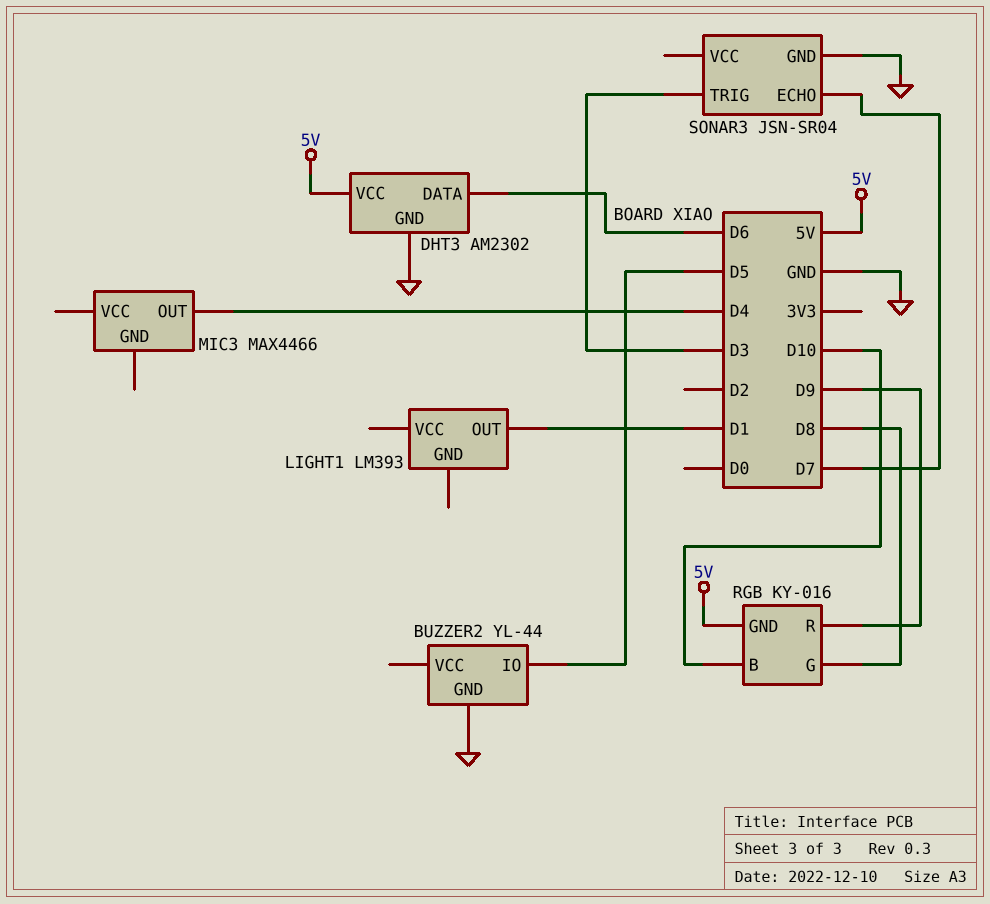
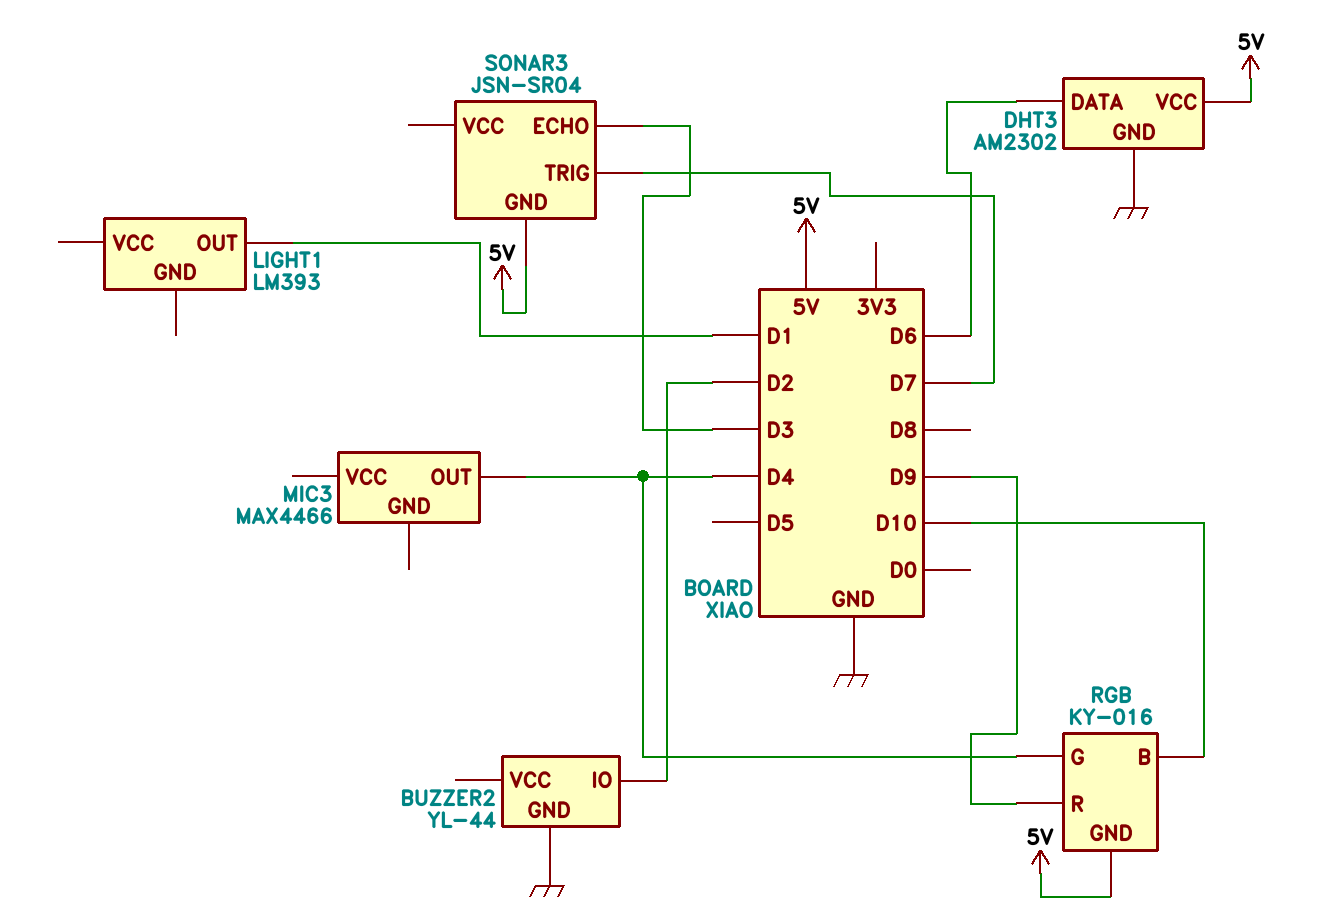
BUZZER2 pin IO: D5 -> D2
RGB pin G: D8 -> D4
SONAR3 pin ECHO: D7 -> D3
SONAR3 pin GND: GND -> 5V
SONAR3 pin TRIG: D3 -> D7

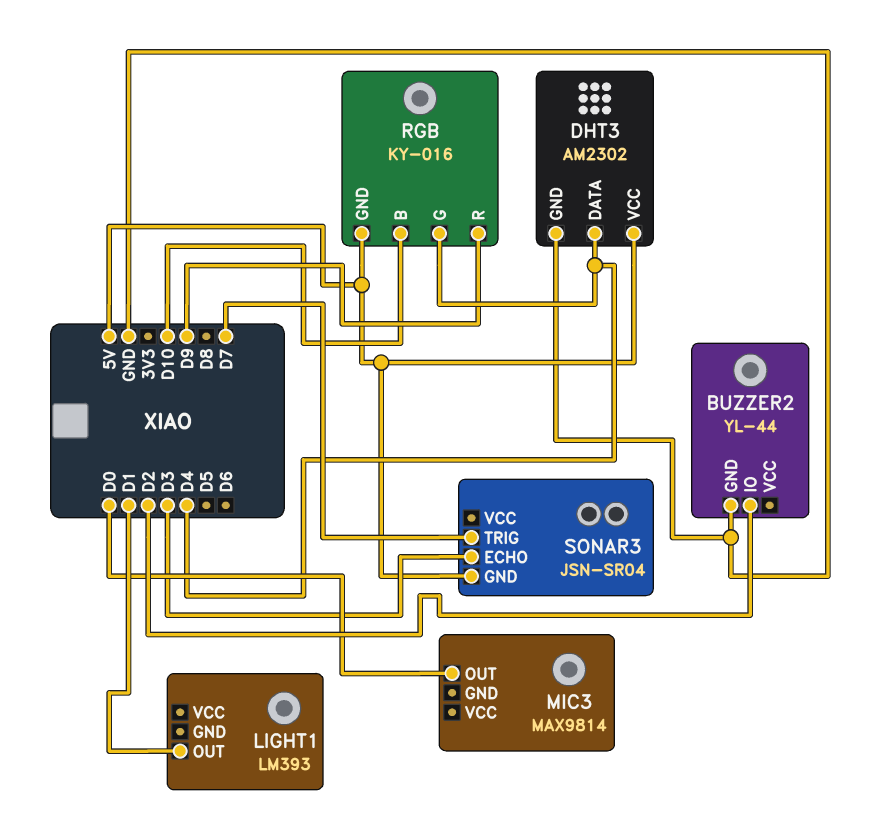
DHT3 pin DATA: D6 -> D4
MIC3: MAX4466 -> MAX9814
MIC3 pin OUT: D4 -> D0

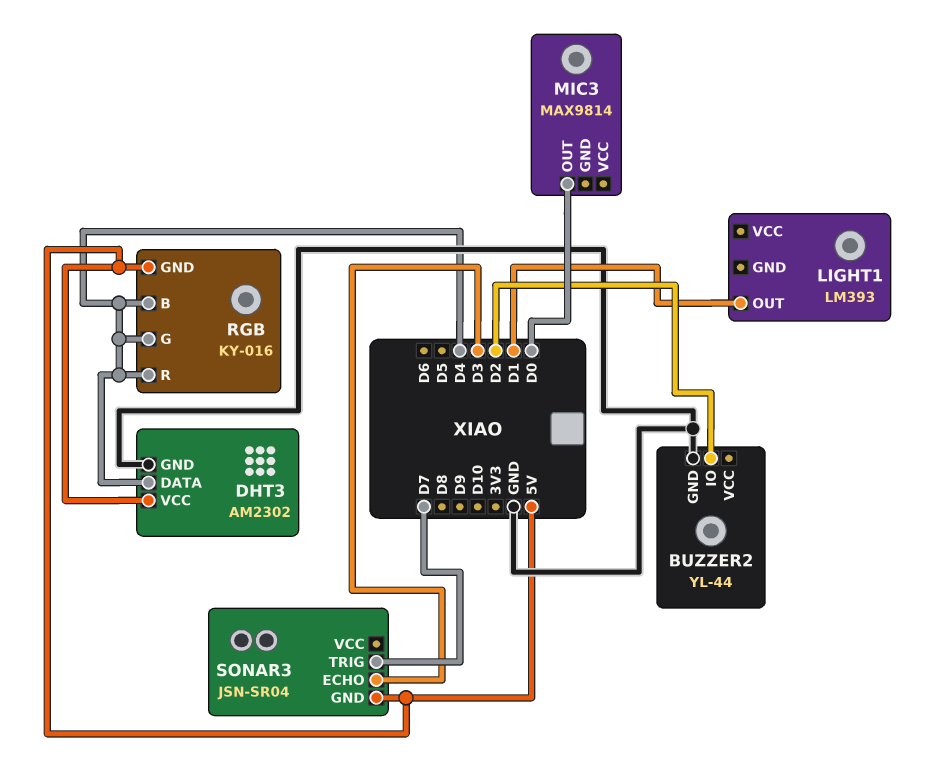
RGB pin B: D10 -> D4
RGB pin R: D9 -> D4

